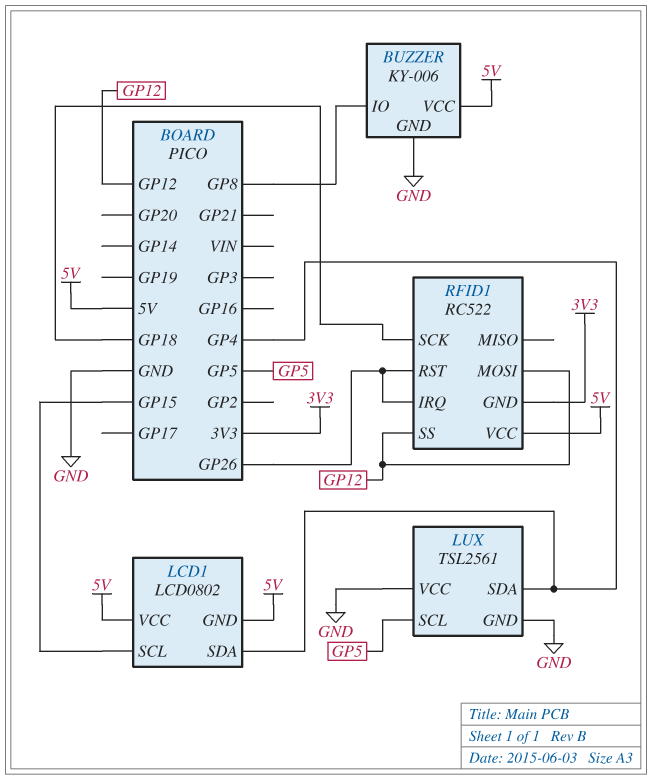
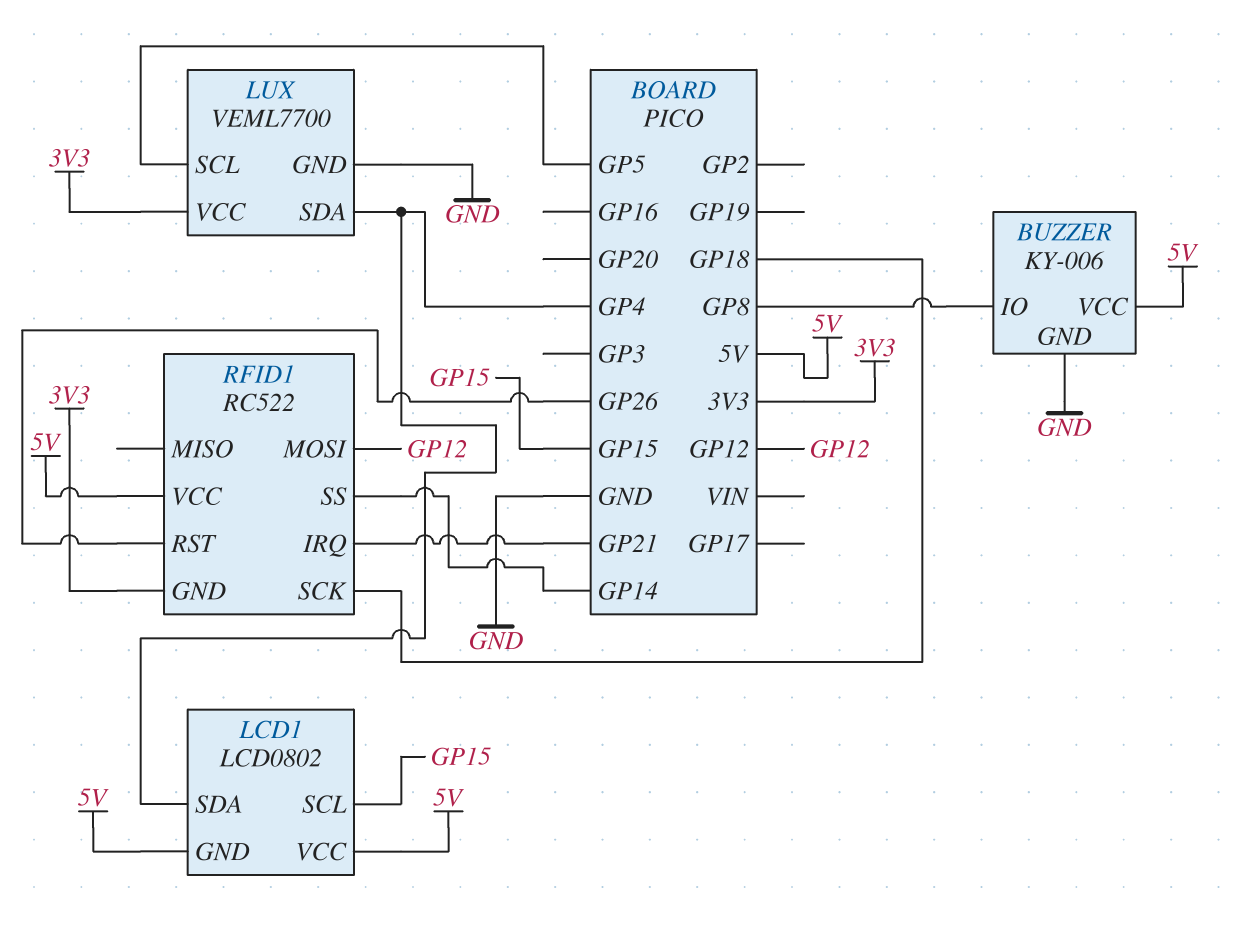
LUX: TSL2561 -> VEML7700
LUX pin VCC: GND -> 3V3
RFID1 pin IRQ: GP26 -> GP21
RFID1 pin SS: GP12 -> GP14

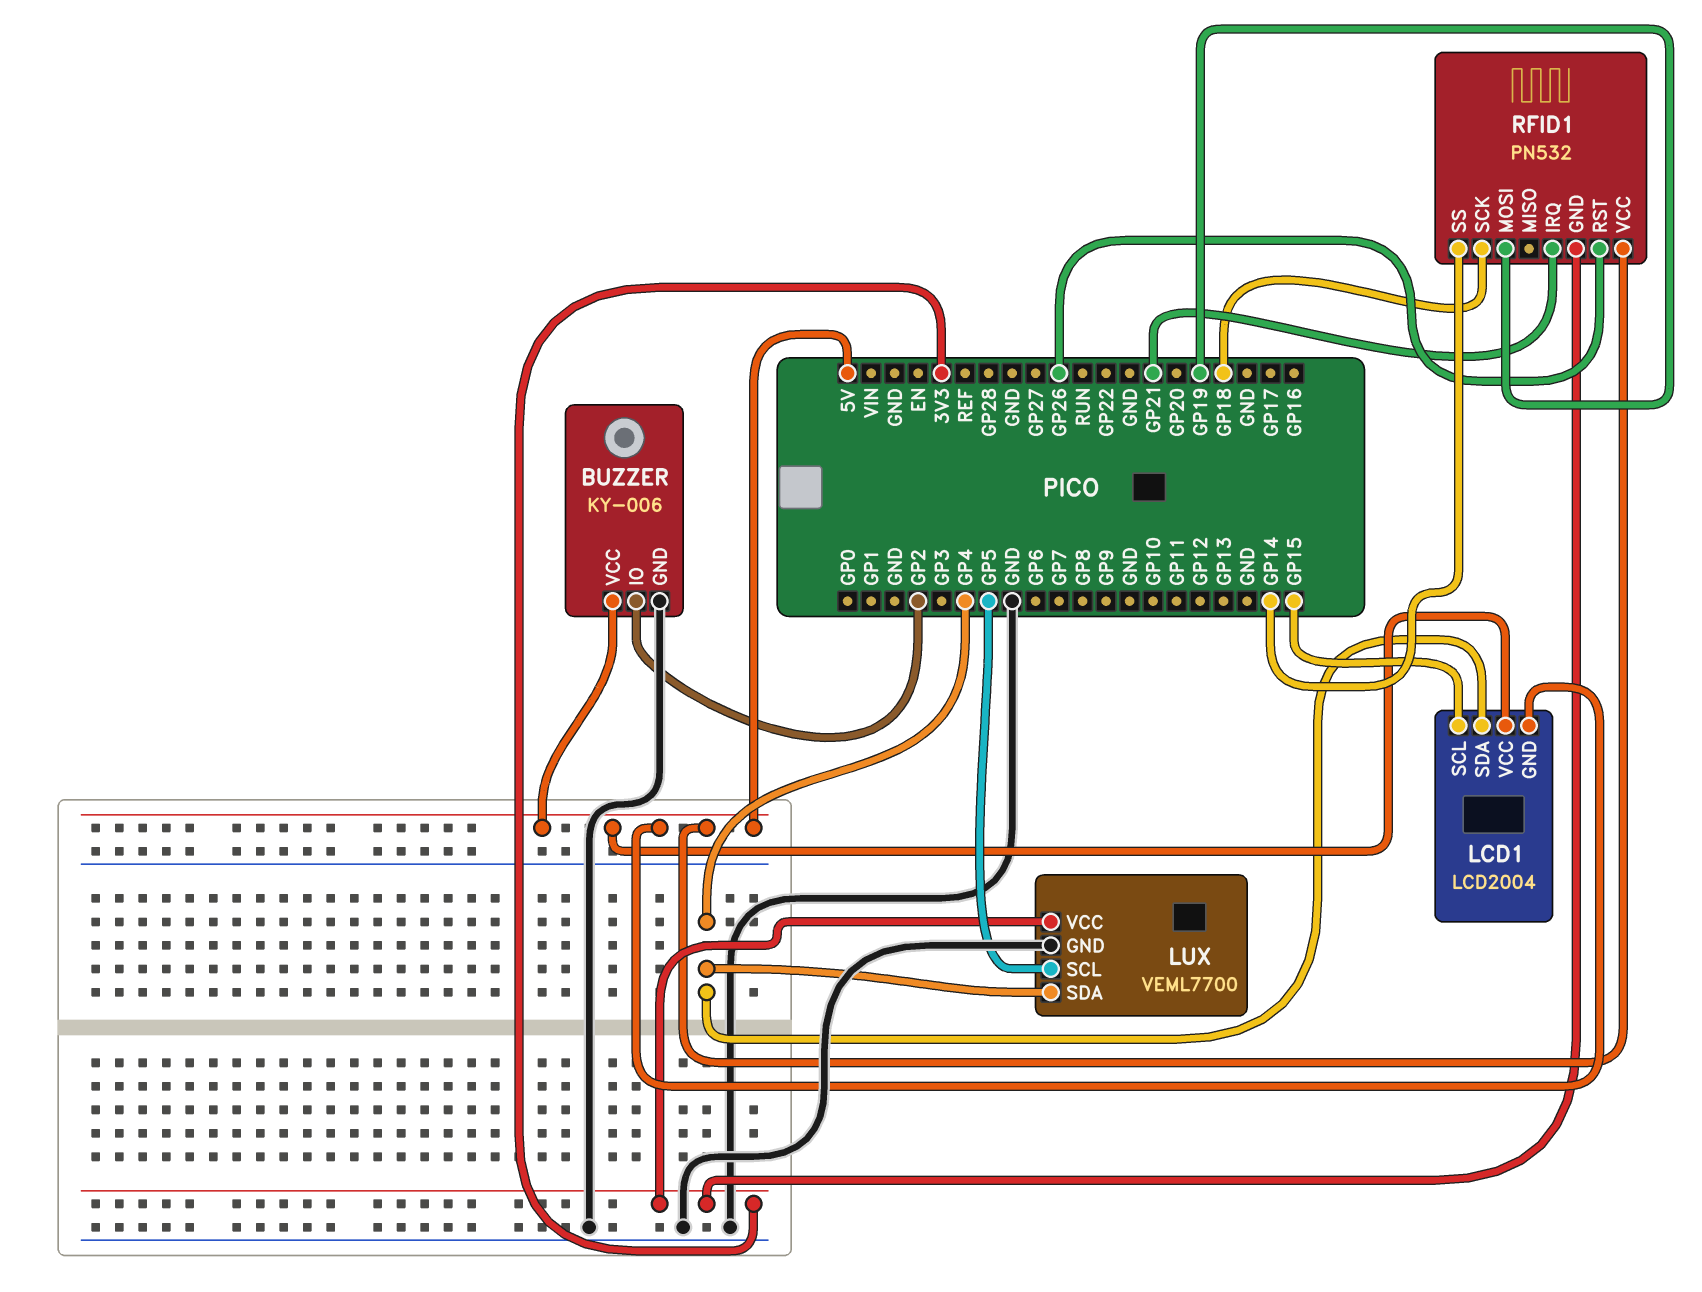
BUZZER pin IO: GP8 -> GP2
LCD1: LCD0802 -> LCD2004
RFID1: RC522 -> PN532
RFID1 pin MOSI: GP12 -> GP19

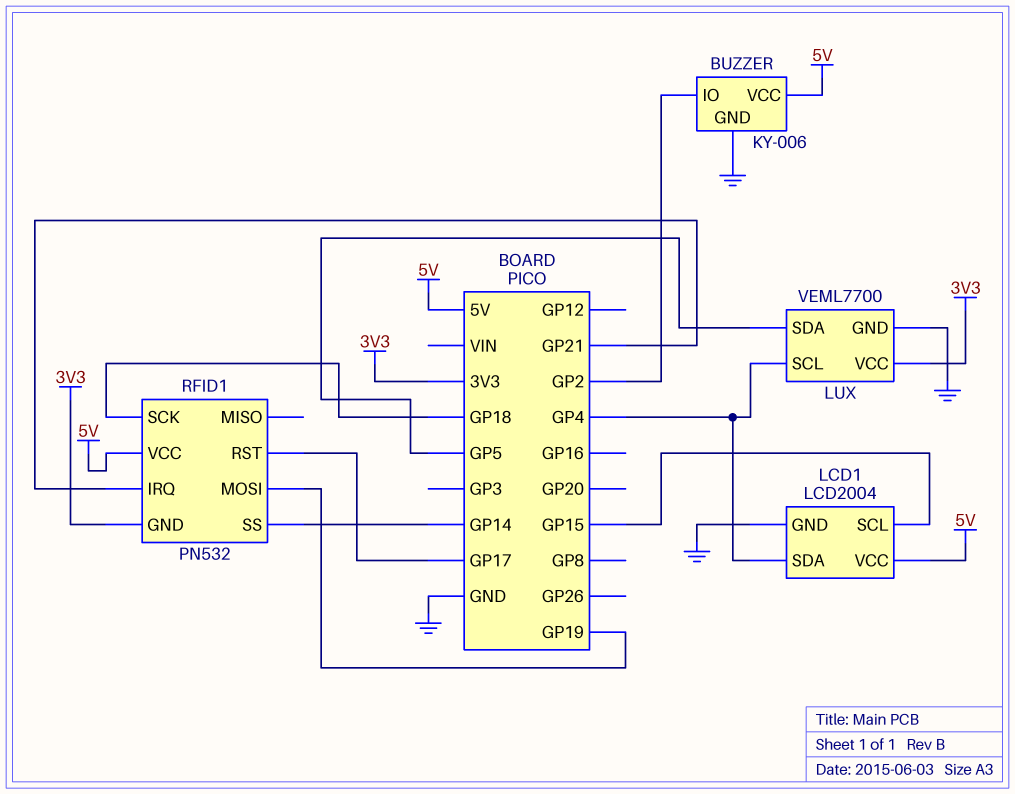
LCD1 pin GND: 5V -> GND
LUX pin SCL: GP5 -> GP4
LUX pin SDA: GP4 -> GP5
RFID1 pin RST: GP26 -> GP17

